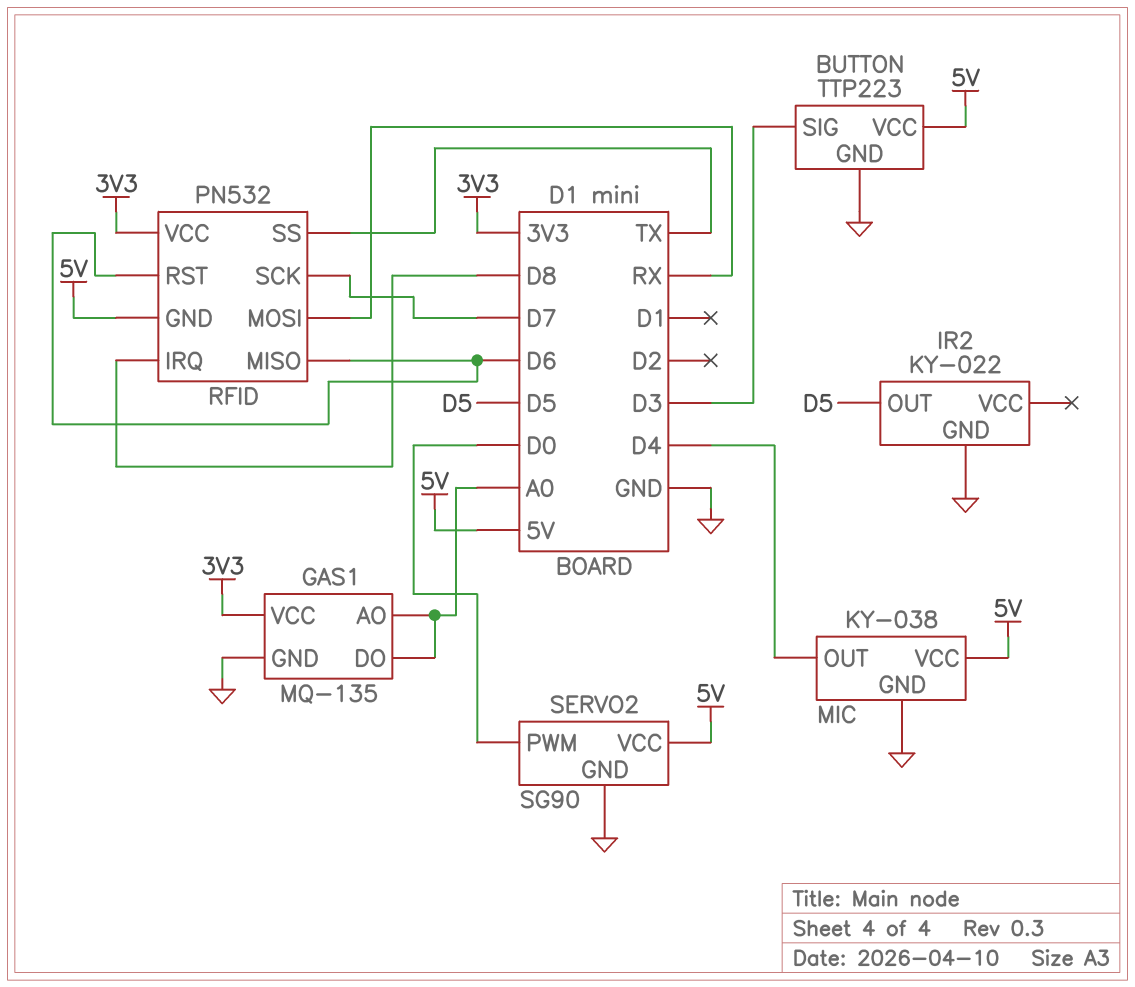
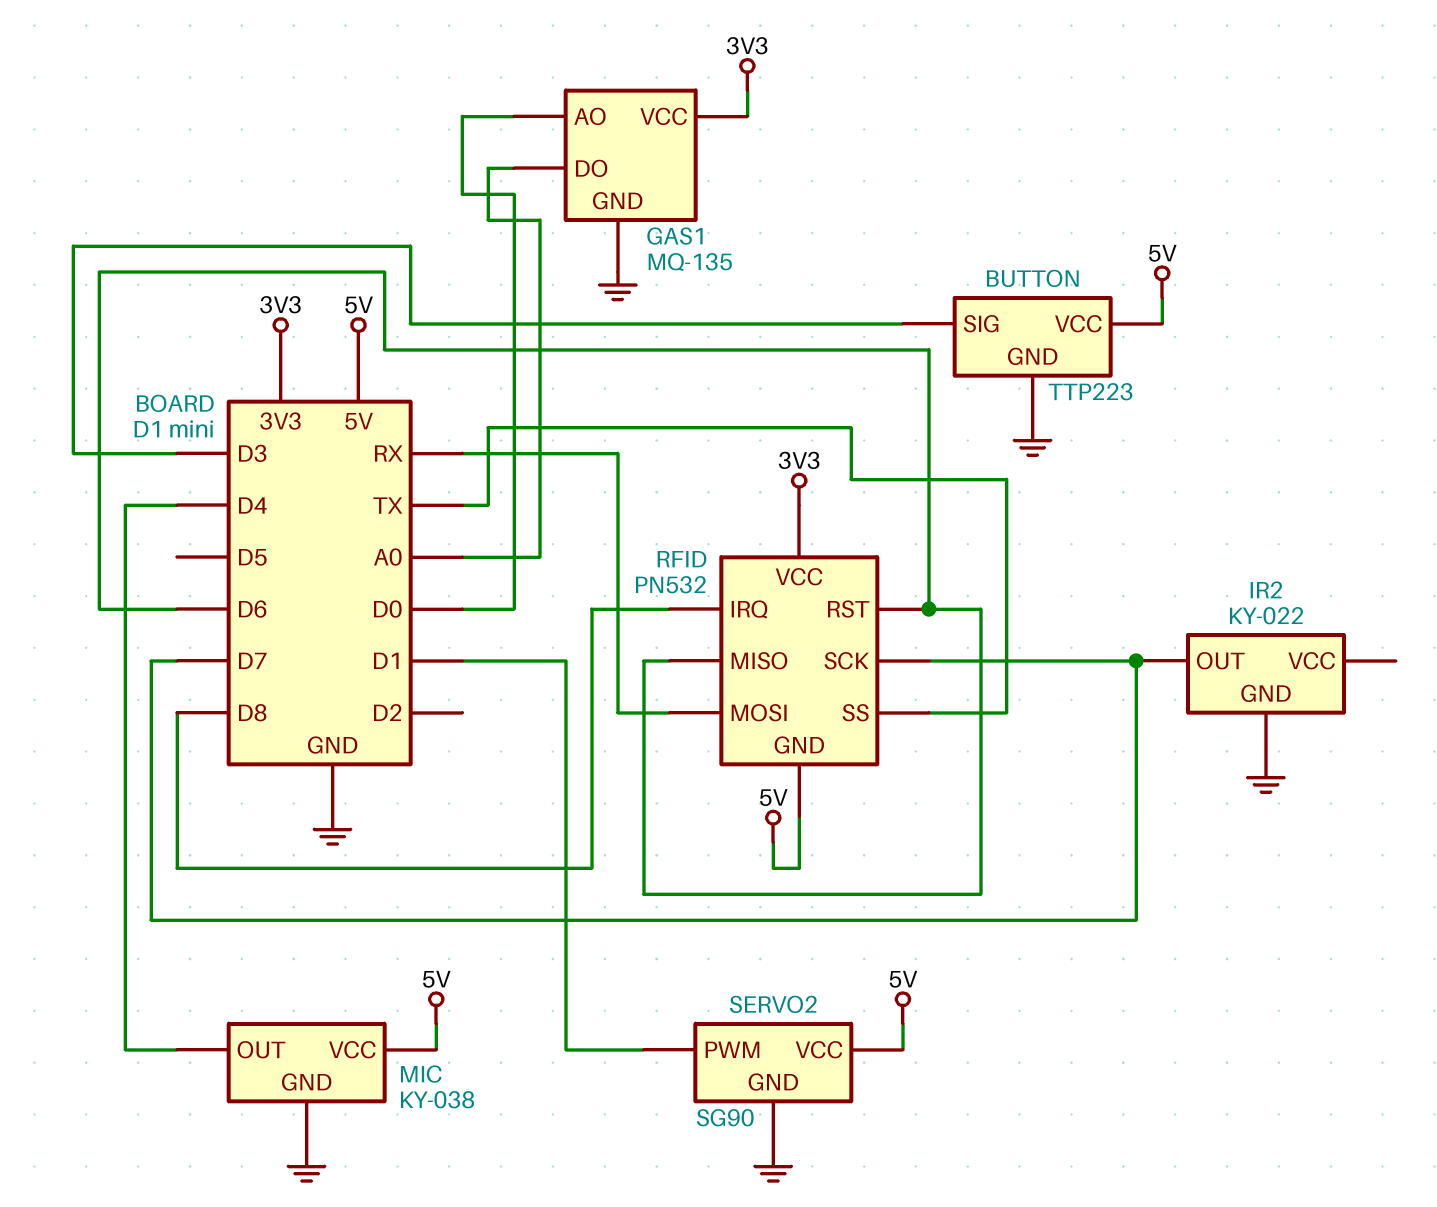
GAS1 pin AO: A0 -> D0
IR2 pin OUT: D5 -> D7
SERVO2 pin PWM: D0 -> D1

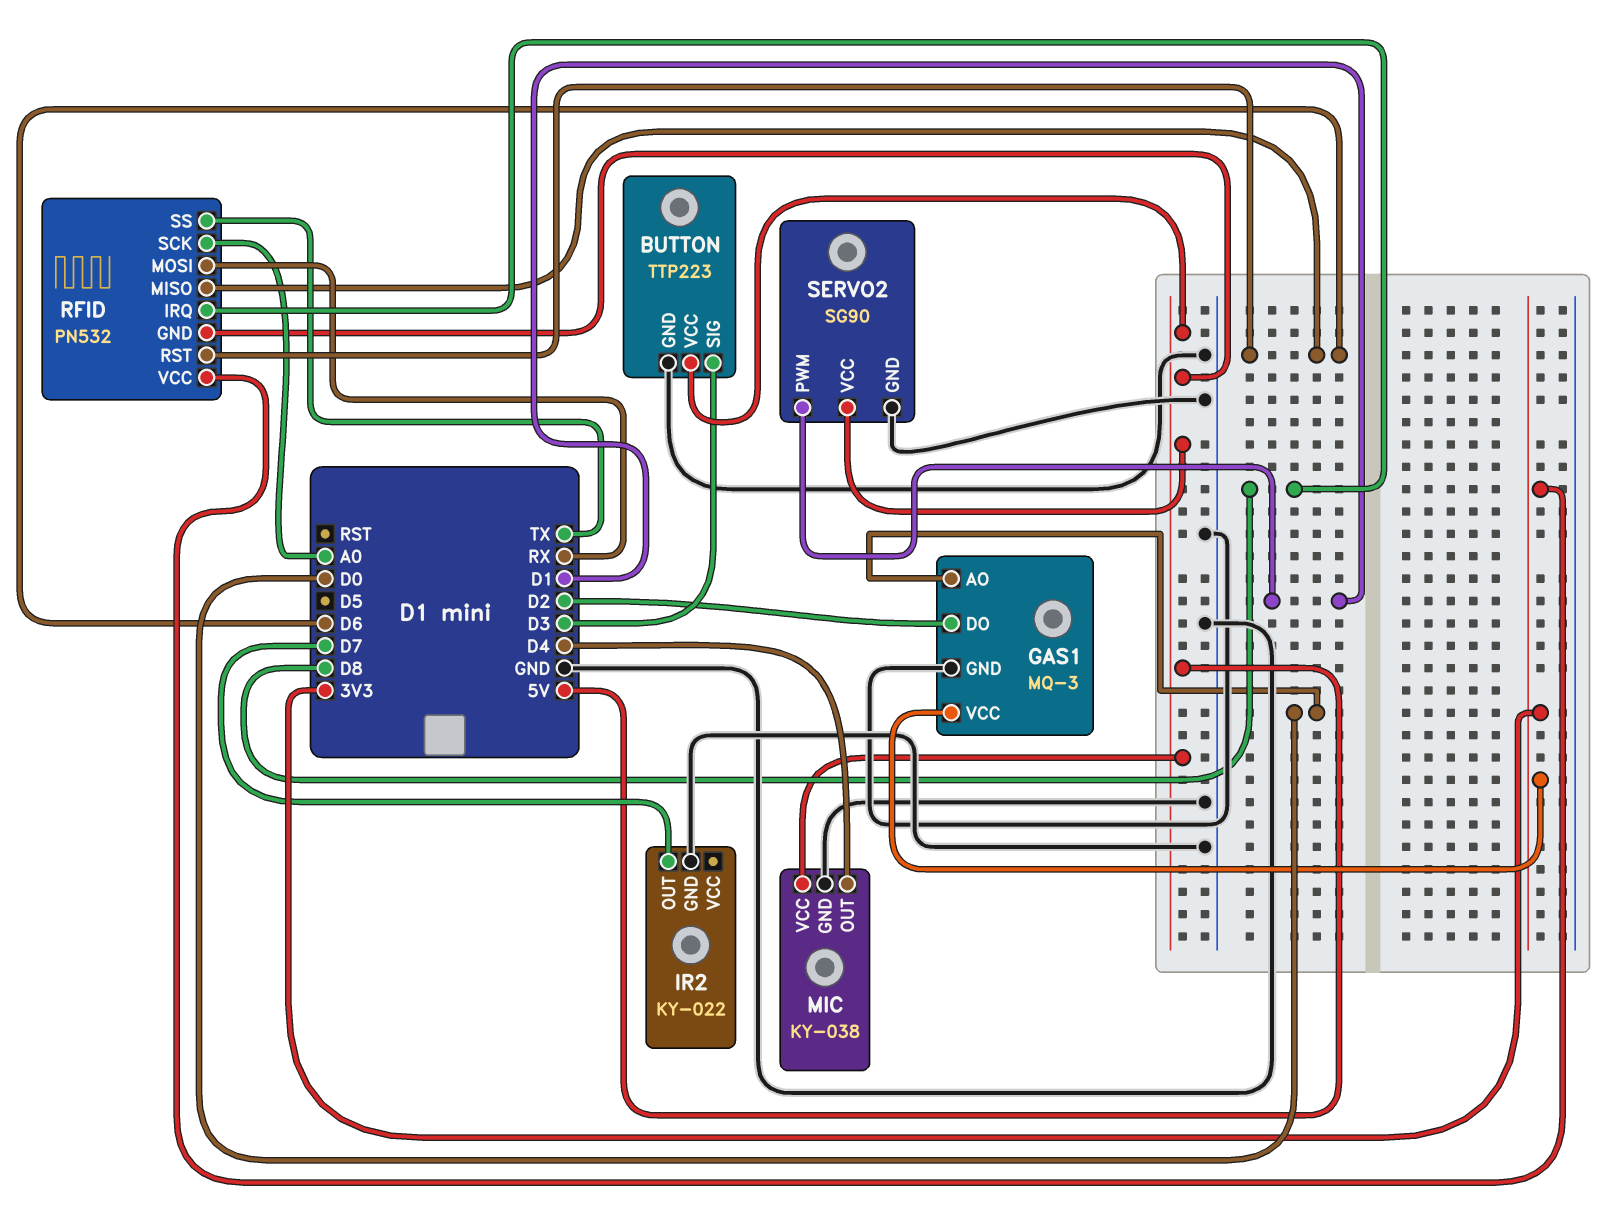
GAS1: MQ-135 -> MQ-3
GAS1 pin DO: A0 -> D2
RFID pin SCK: D7 -> A0

